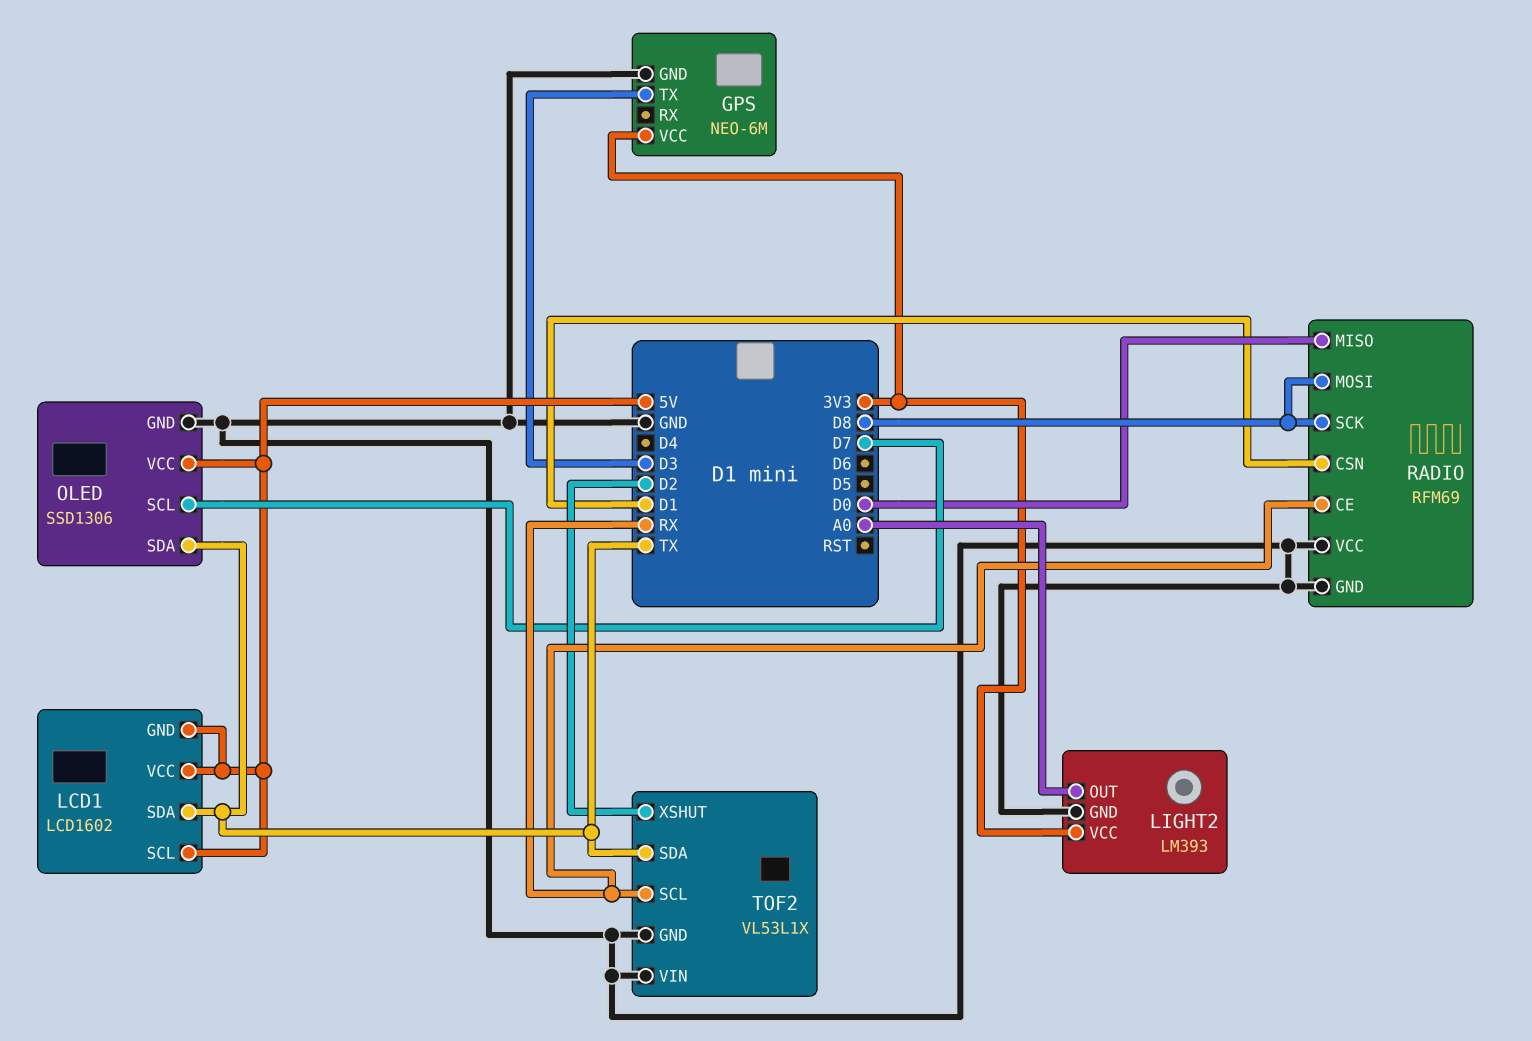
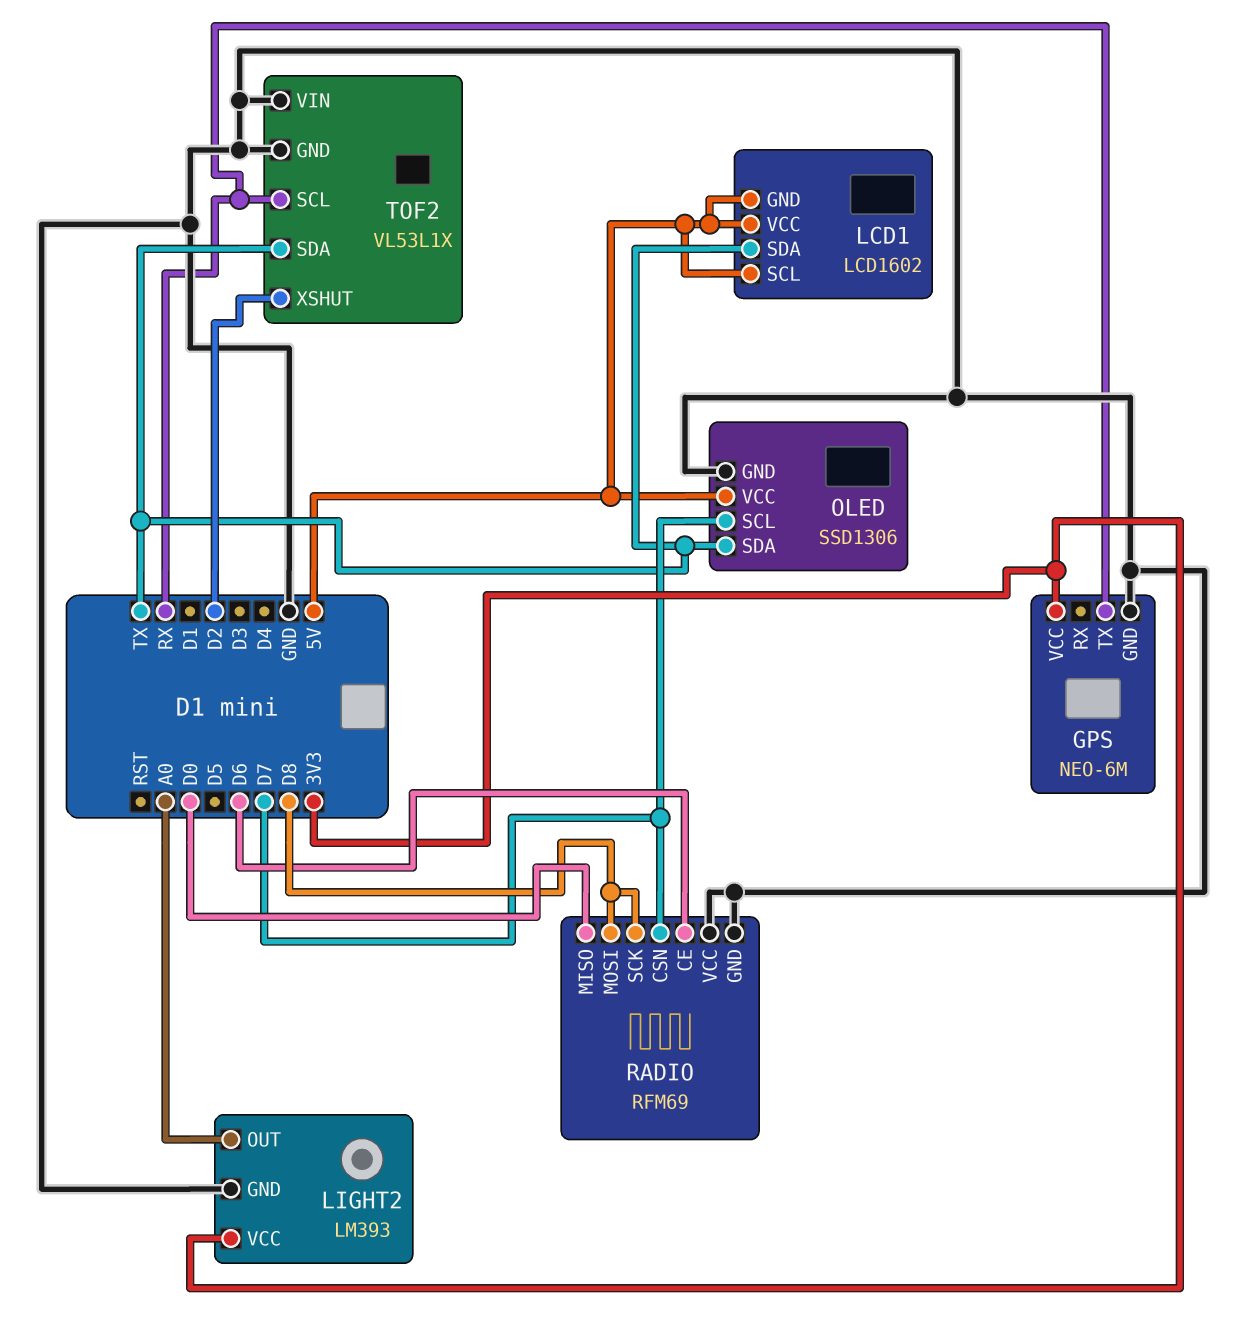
GPS pin TX: D3 -> RX
RADIO pin CE: RX -> D6
RADIO pin CSN: D1 -> D7

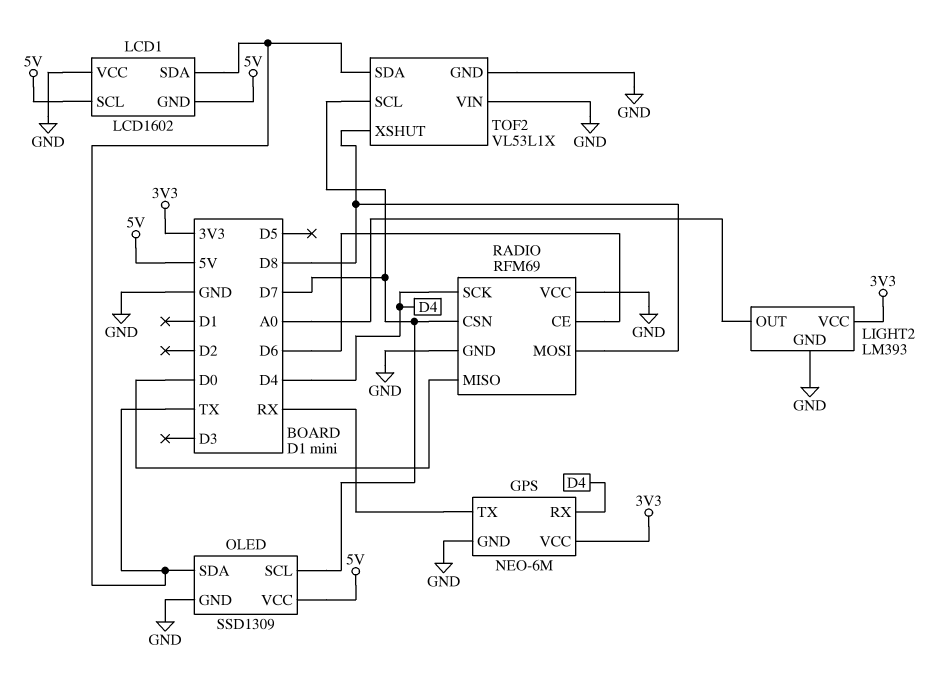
GPS pin RX: none -> D4
LCD1 pin VCC: 5V -> GND
OLED: SSD1306 -> SSD1309
RADIO pin SCK: D8 -> D4
TOF2 pin SCL: RX -> D7
TOF2 pin XSHUT: D2 -> D8

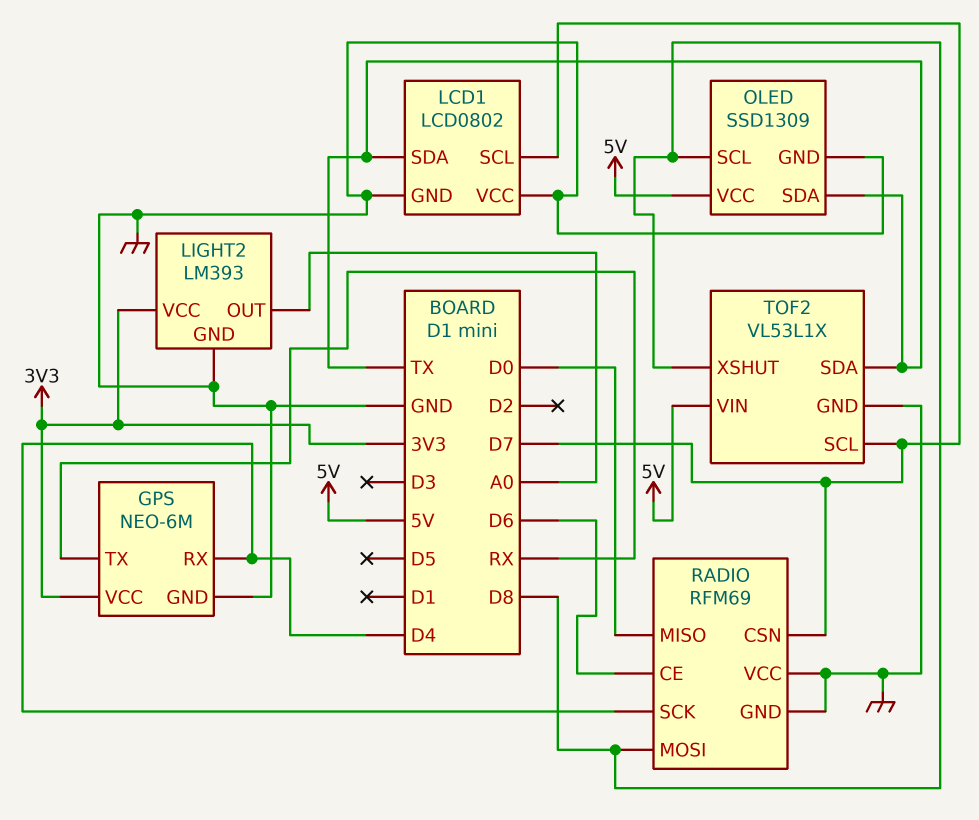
LCD1: LCD1602 -> LCD0802
LCD1 pin GND: 5V -> GND
LCD1 pin SCL: 5V -> D7
OLED pin SCL: D7 -> D8
TOF2 pin VIN: GND -> 5V

